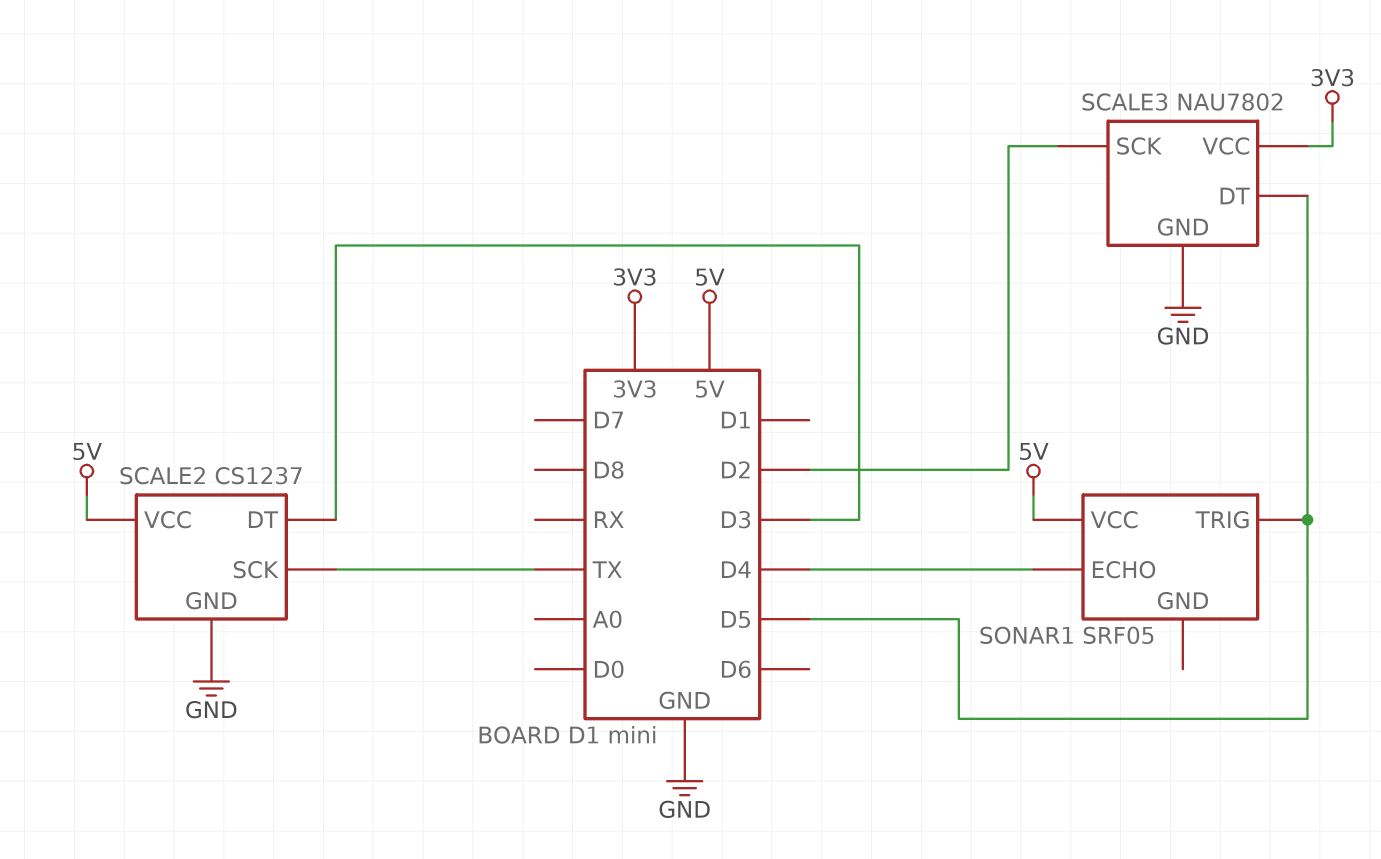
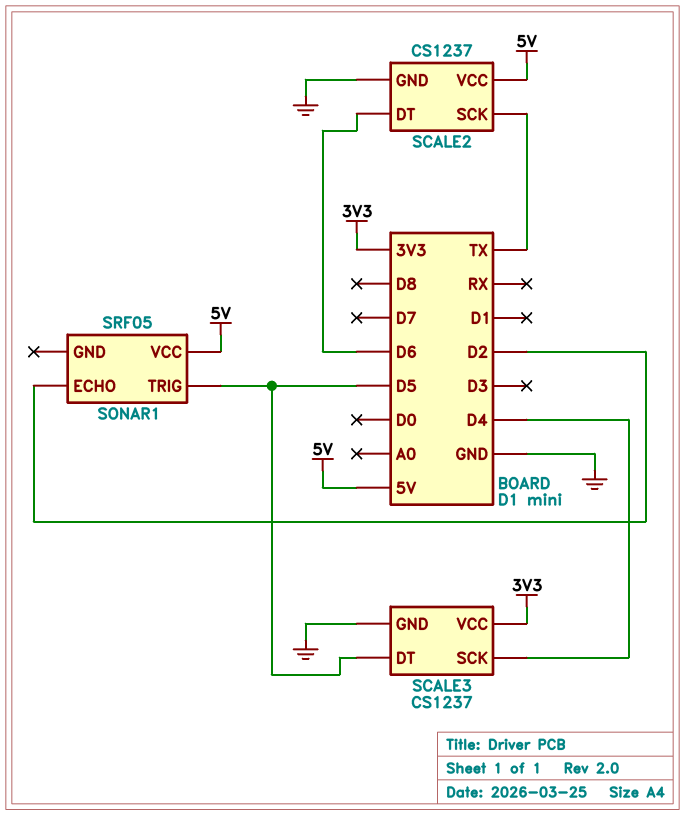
SCALE2 pin DT: D3 -> D6
SCALE3: NAU7802 -> CS1237
SCALE3 pin SCK: D2 -> D4
SONAR1 pin ECHO: D4 -> D2

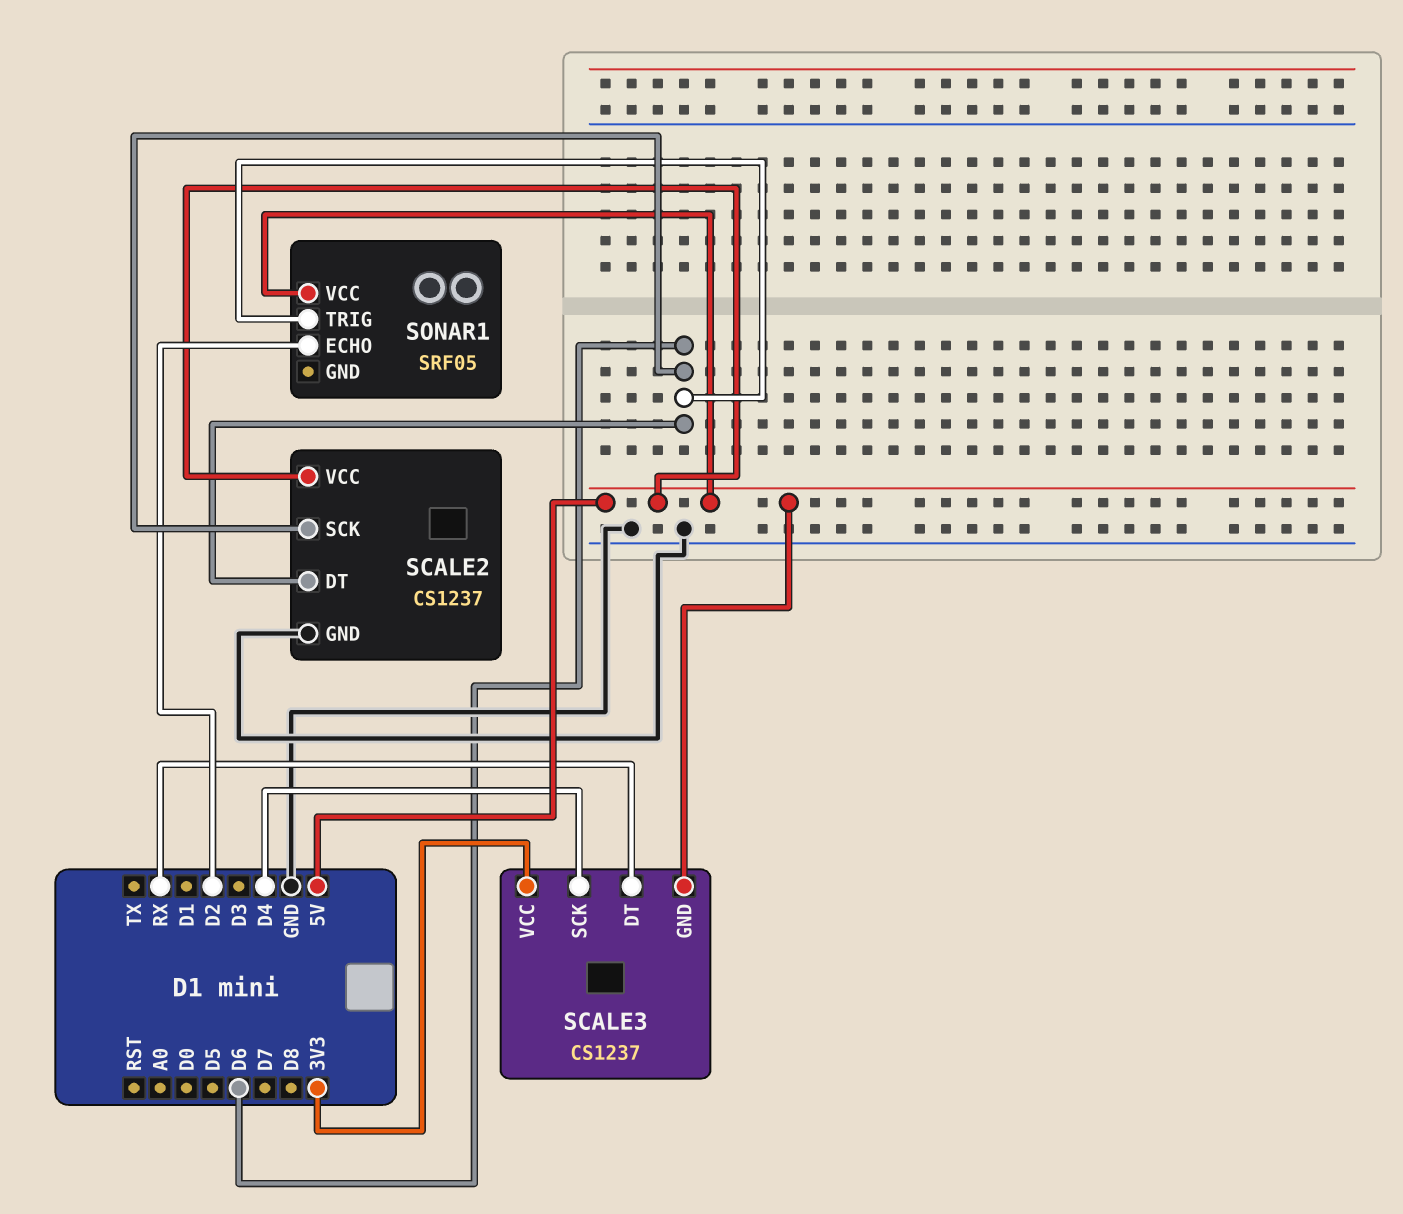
SCALE2 pin SCK: TX -> D6
SCALE3 pin DT: D5 -> RX
SCALE3 pin GND: GND -> 5V
SONAR1 pin TRIG: D5 -> D6

